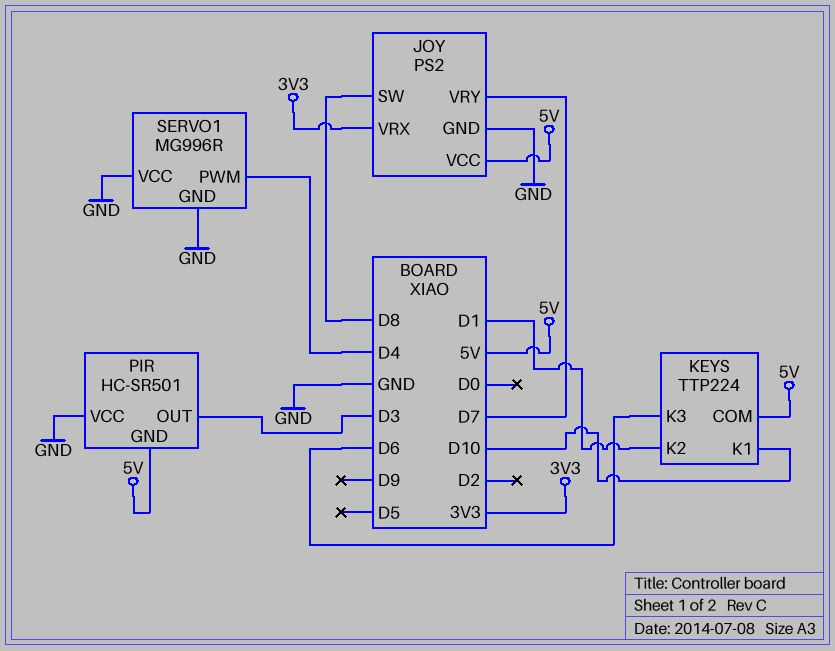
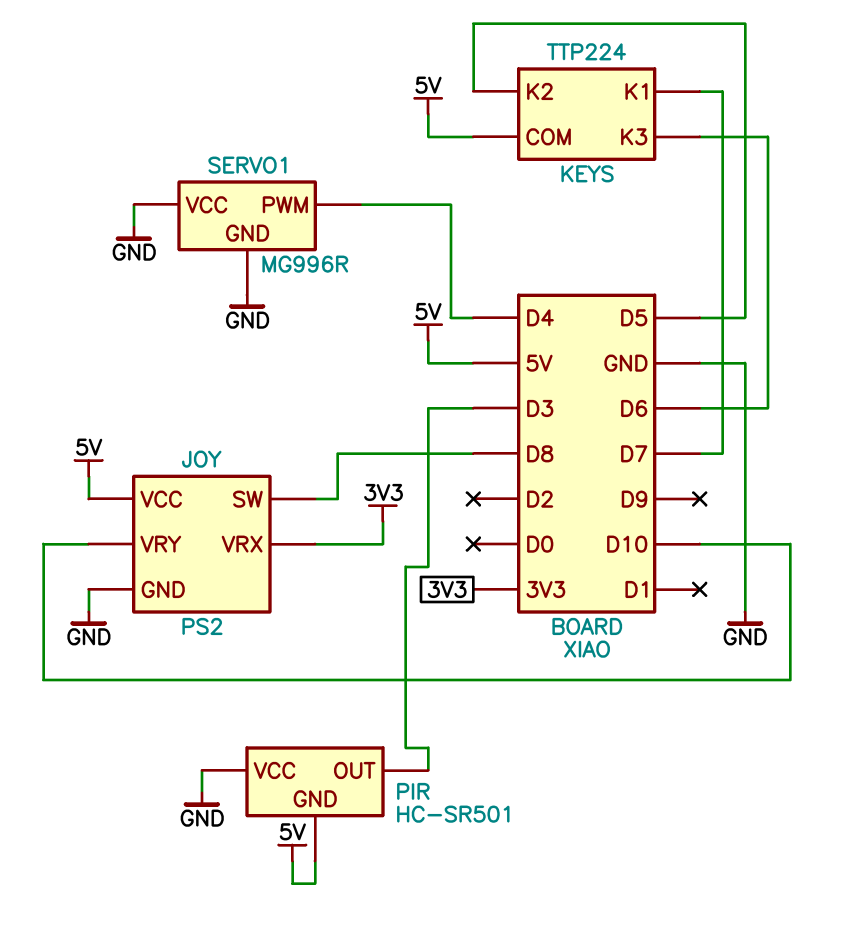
JOY pin VRY: D7 -> D10
KEYS pin K1: D10 -> D7
KEYS pin K2: D1 -> D5

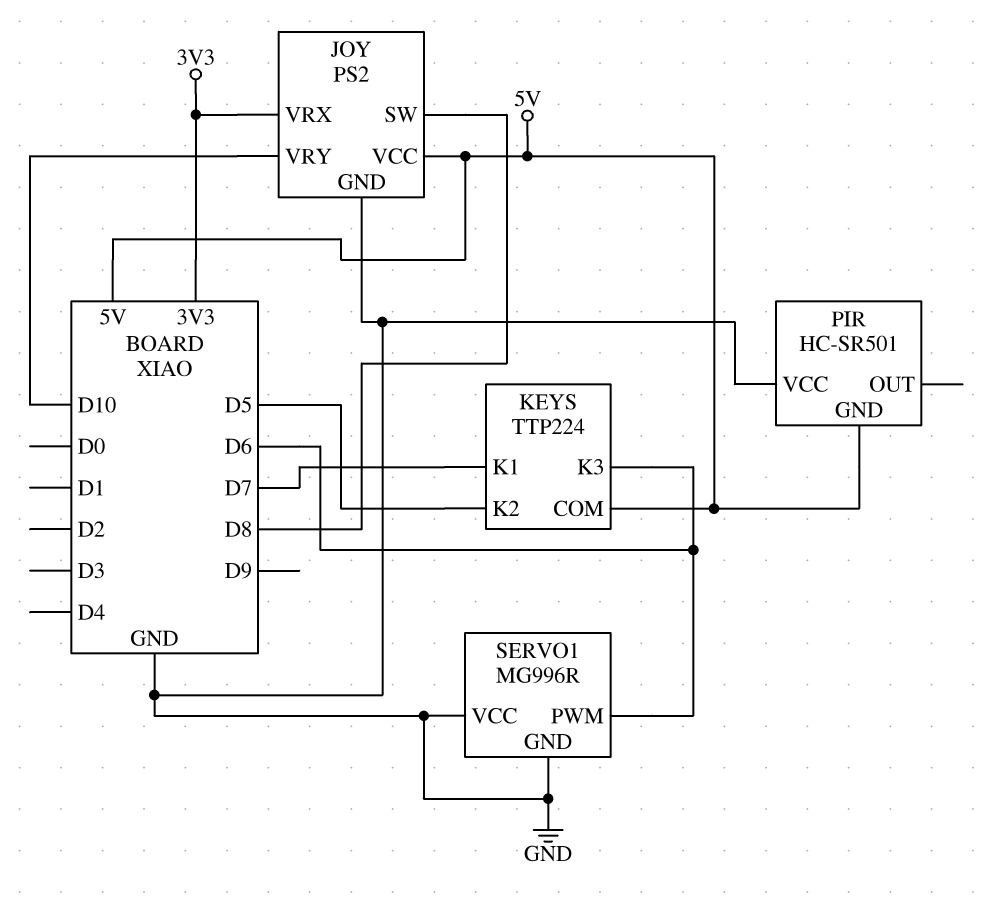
PIR pin OUT: D3 -> none
SERVO1 pin PWM: D4 -> D6

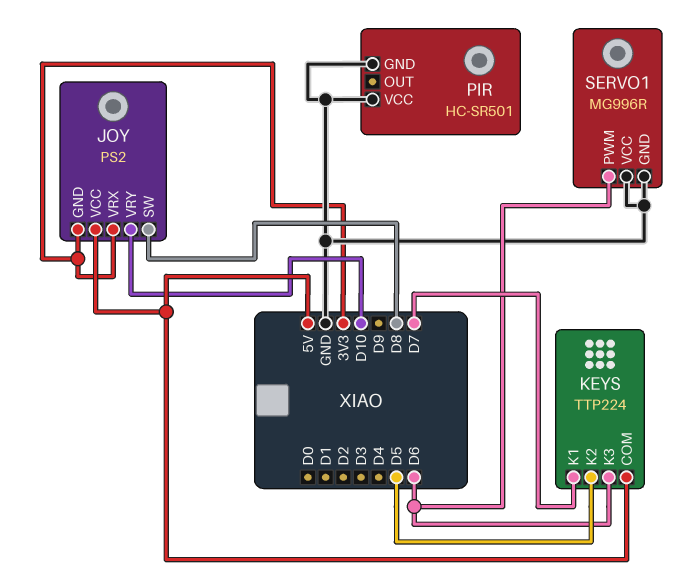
JOY pin GND: GND -> 3V3
PIR pin GND: 5V -> GND

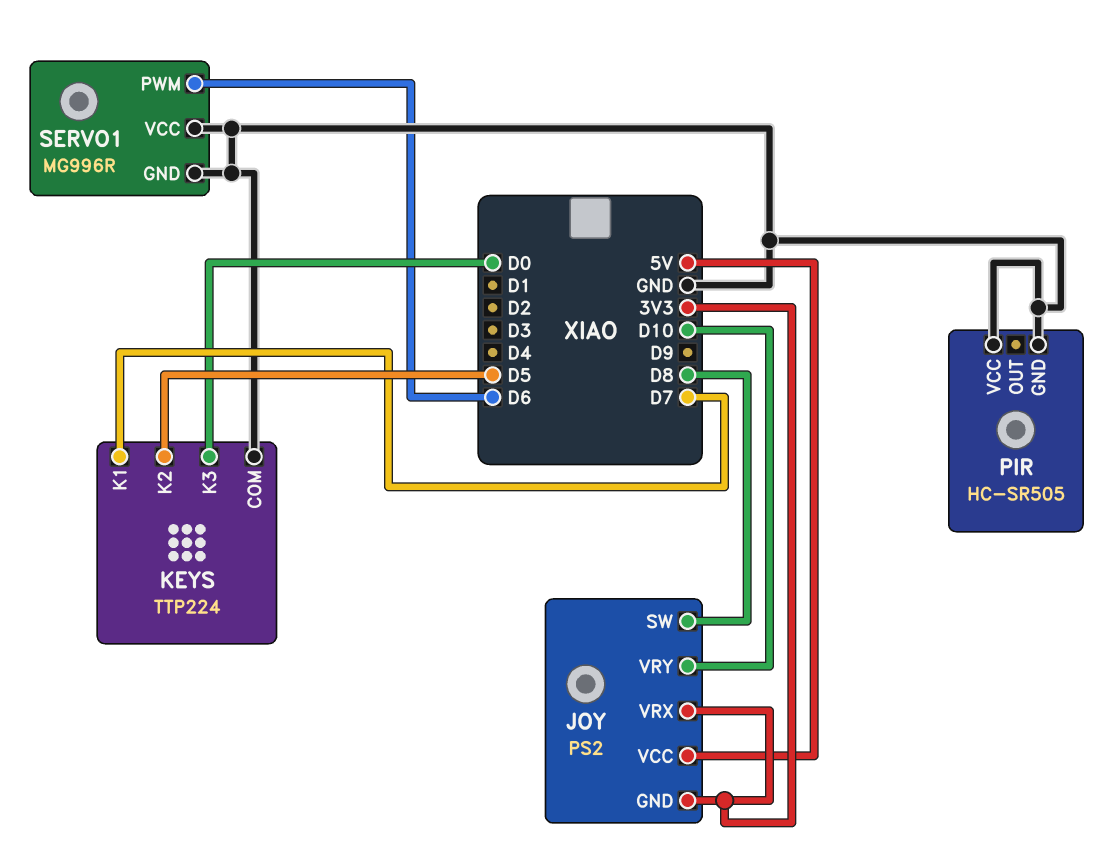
KEYS pin COM: 5V -> GND
KEYS pin K3: D6 -> D0
PIR: HC-SR501 -> HC-SR505

